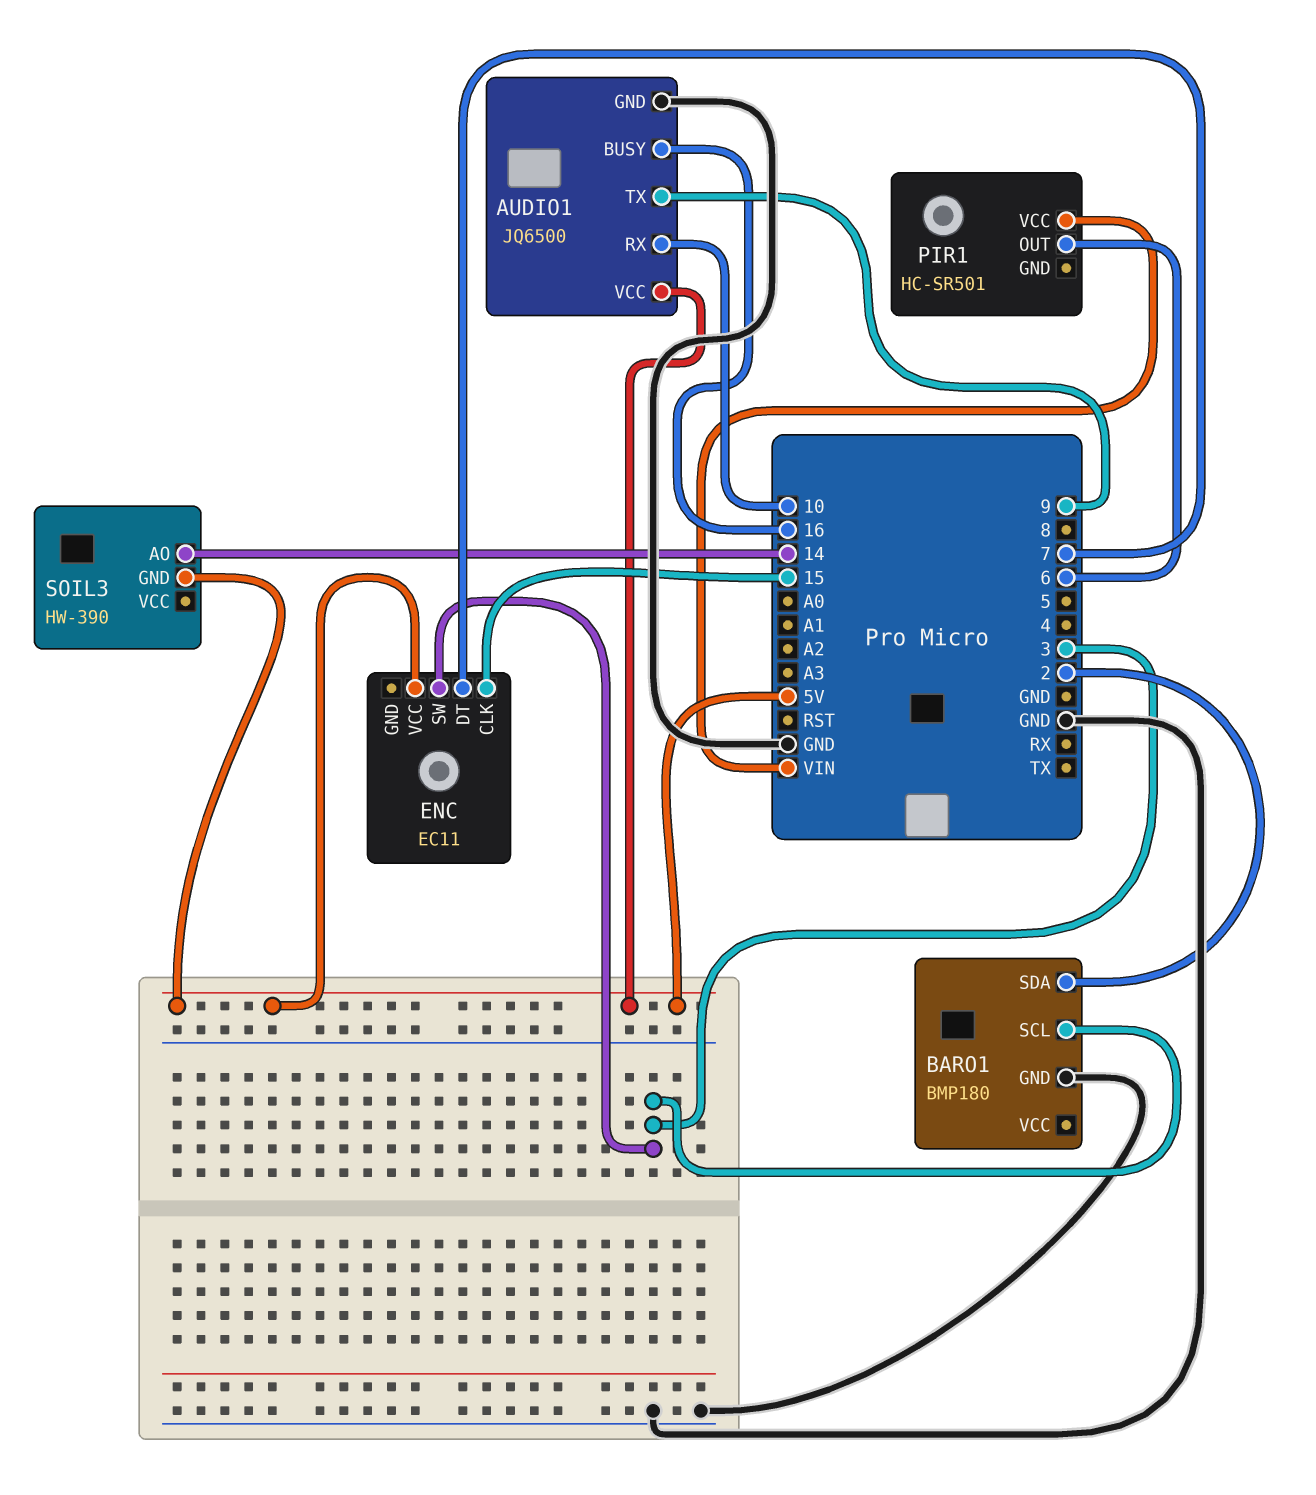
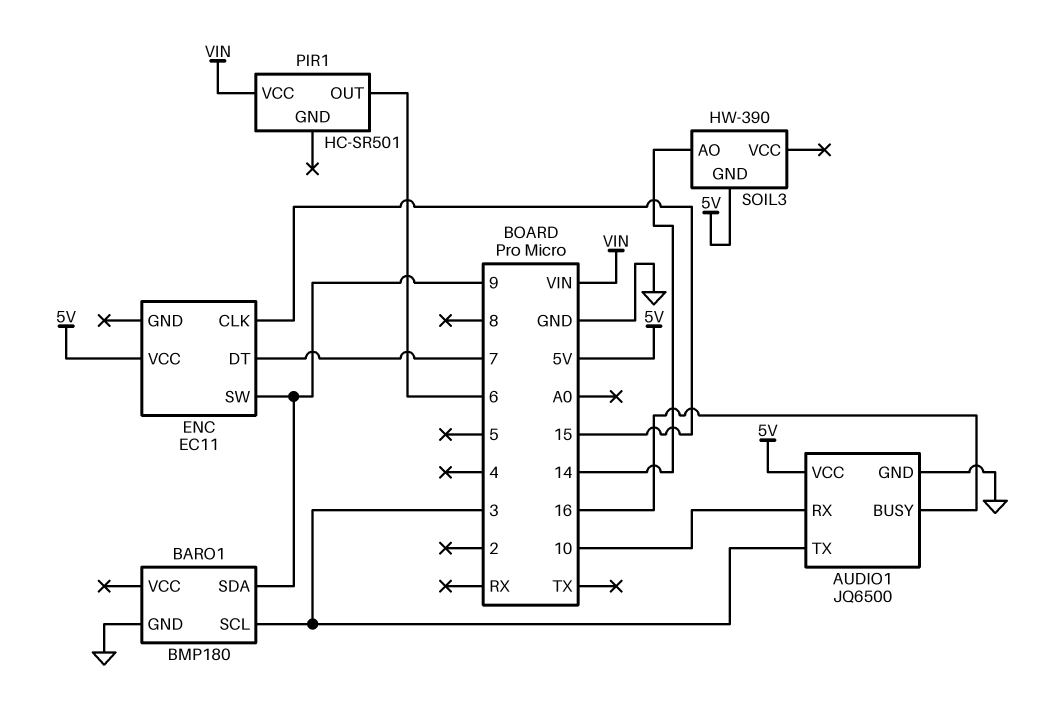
AUDIO1 pin TX: 9 -> 3
BARO1 pin SDA: 2 -> 9
ENC pin SW: 3 -> 9

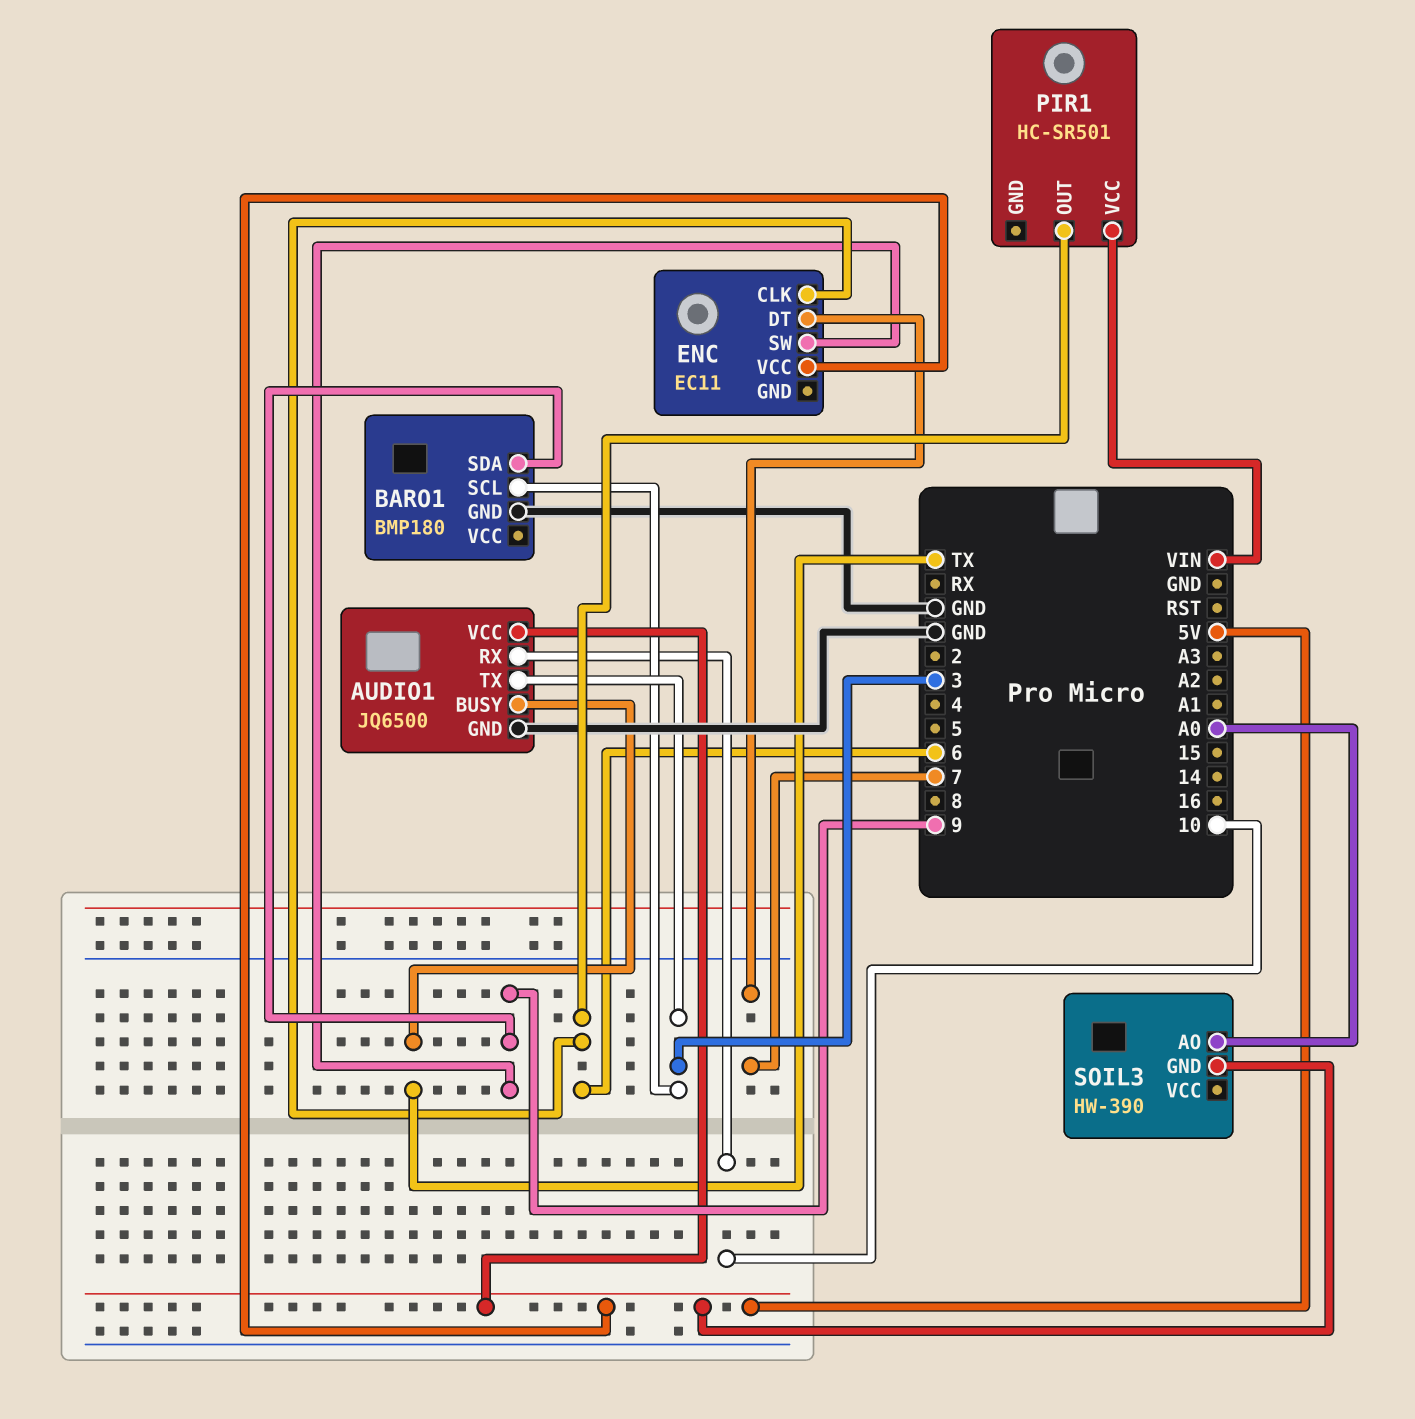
AUDIO1 pin BUSY: 16 -> TX
ENC pin CLK: 15 -> 6
SOIL3 pin AO: 14 -> A0

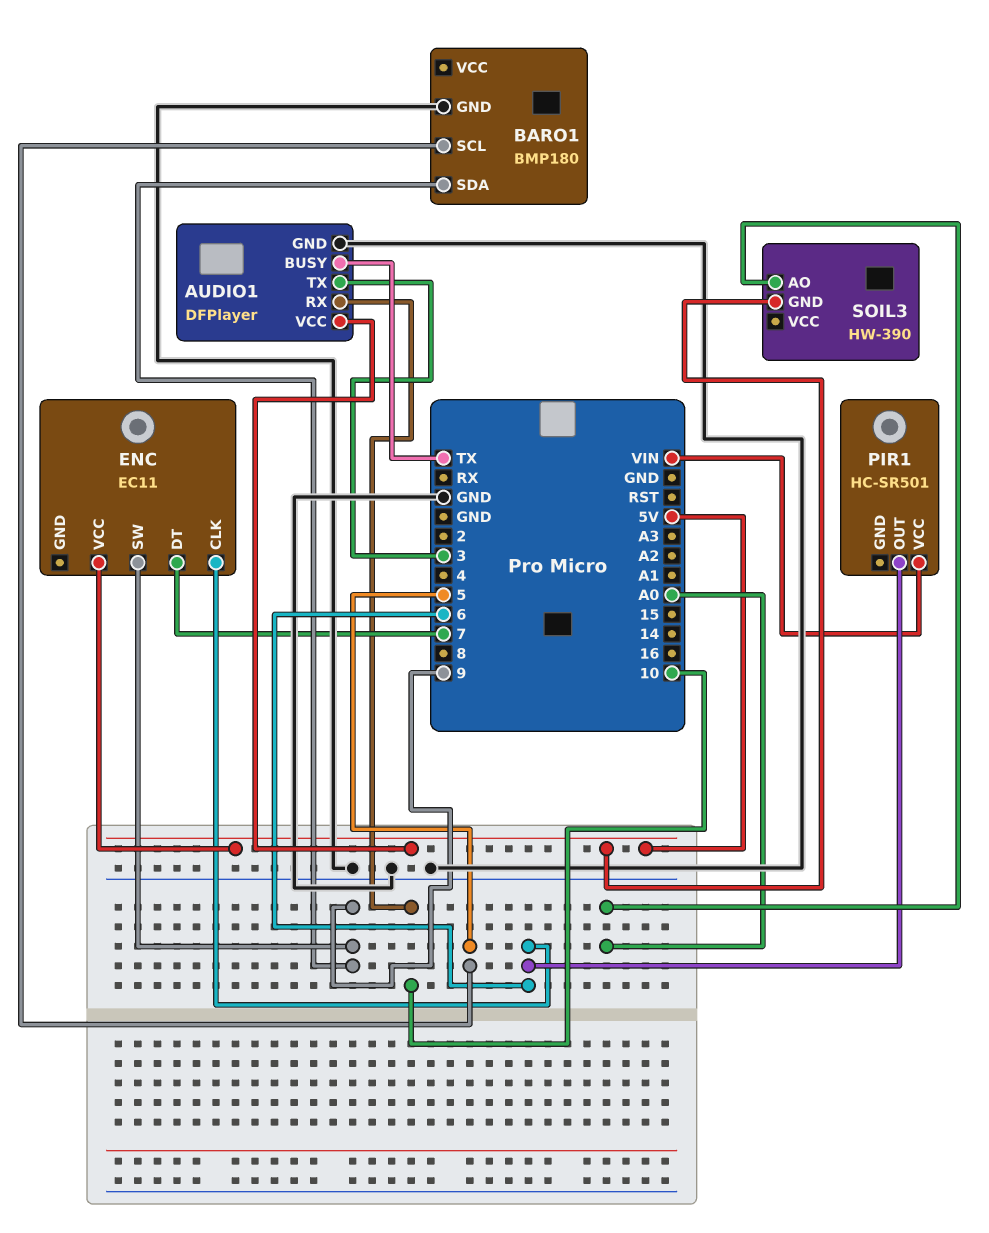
AUDIO1: JQ6500 -> DFPlayer
BARO1 pin SCL: 3 -> 5

